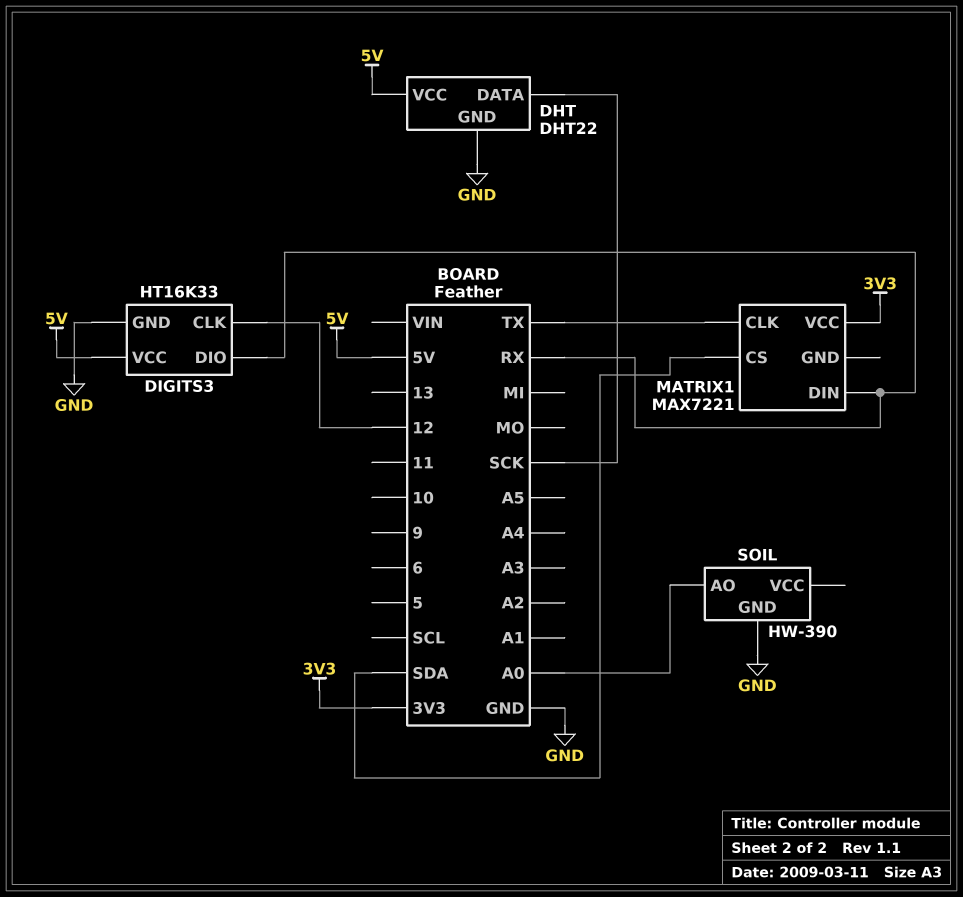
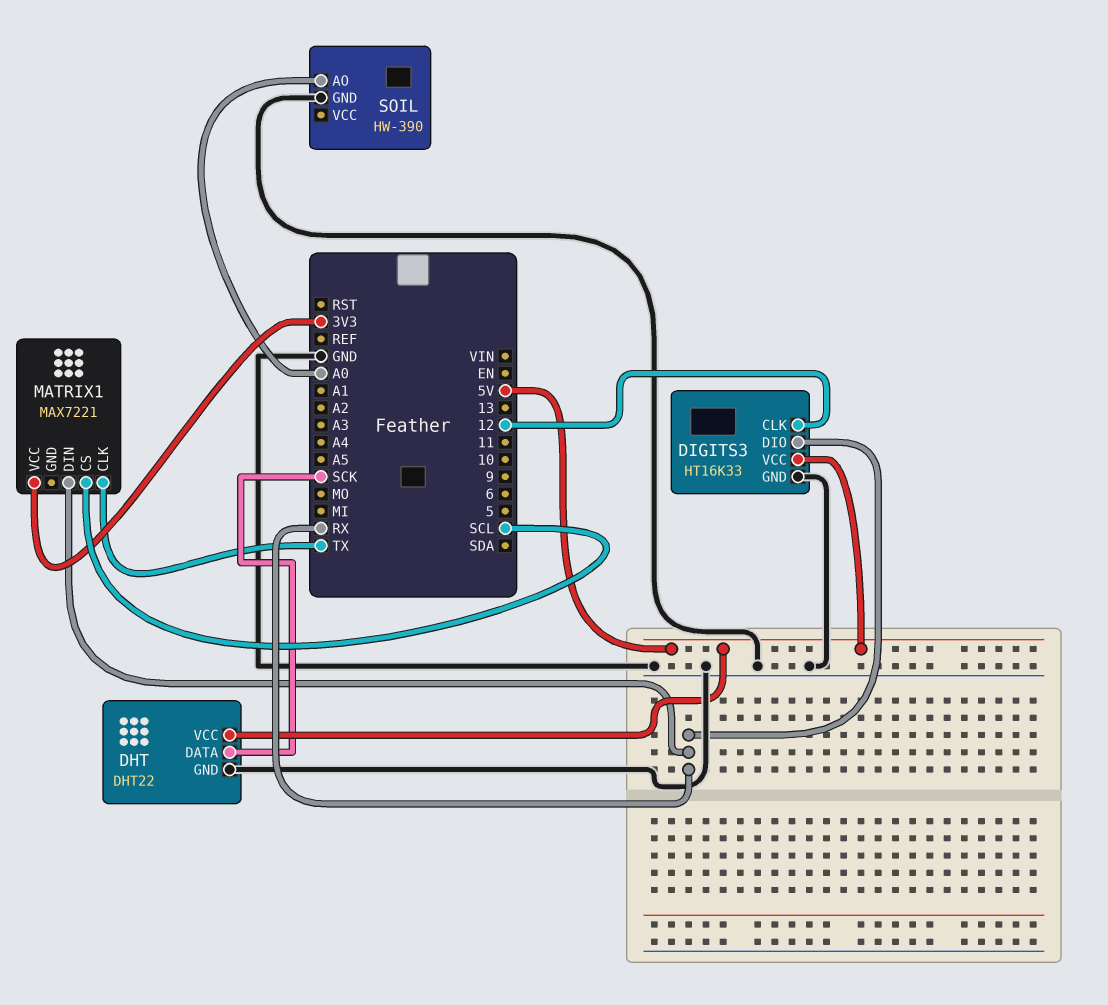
MATRIX1 pin CS: SDA -> SCL

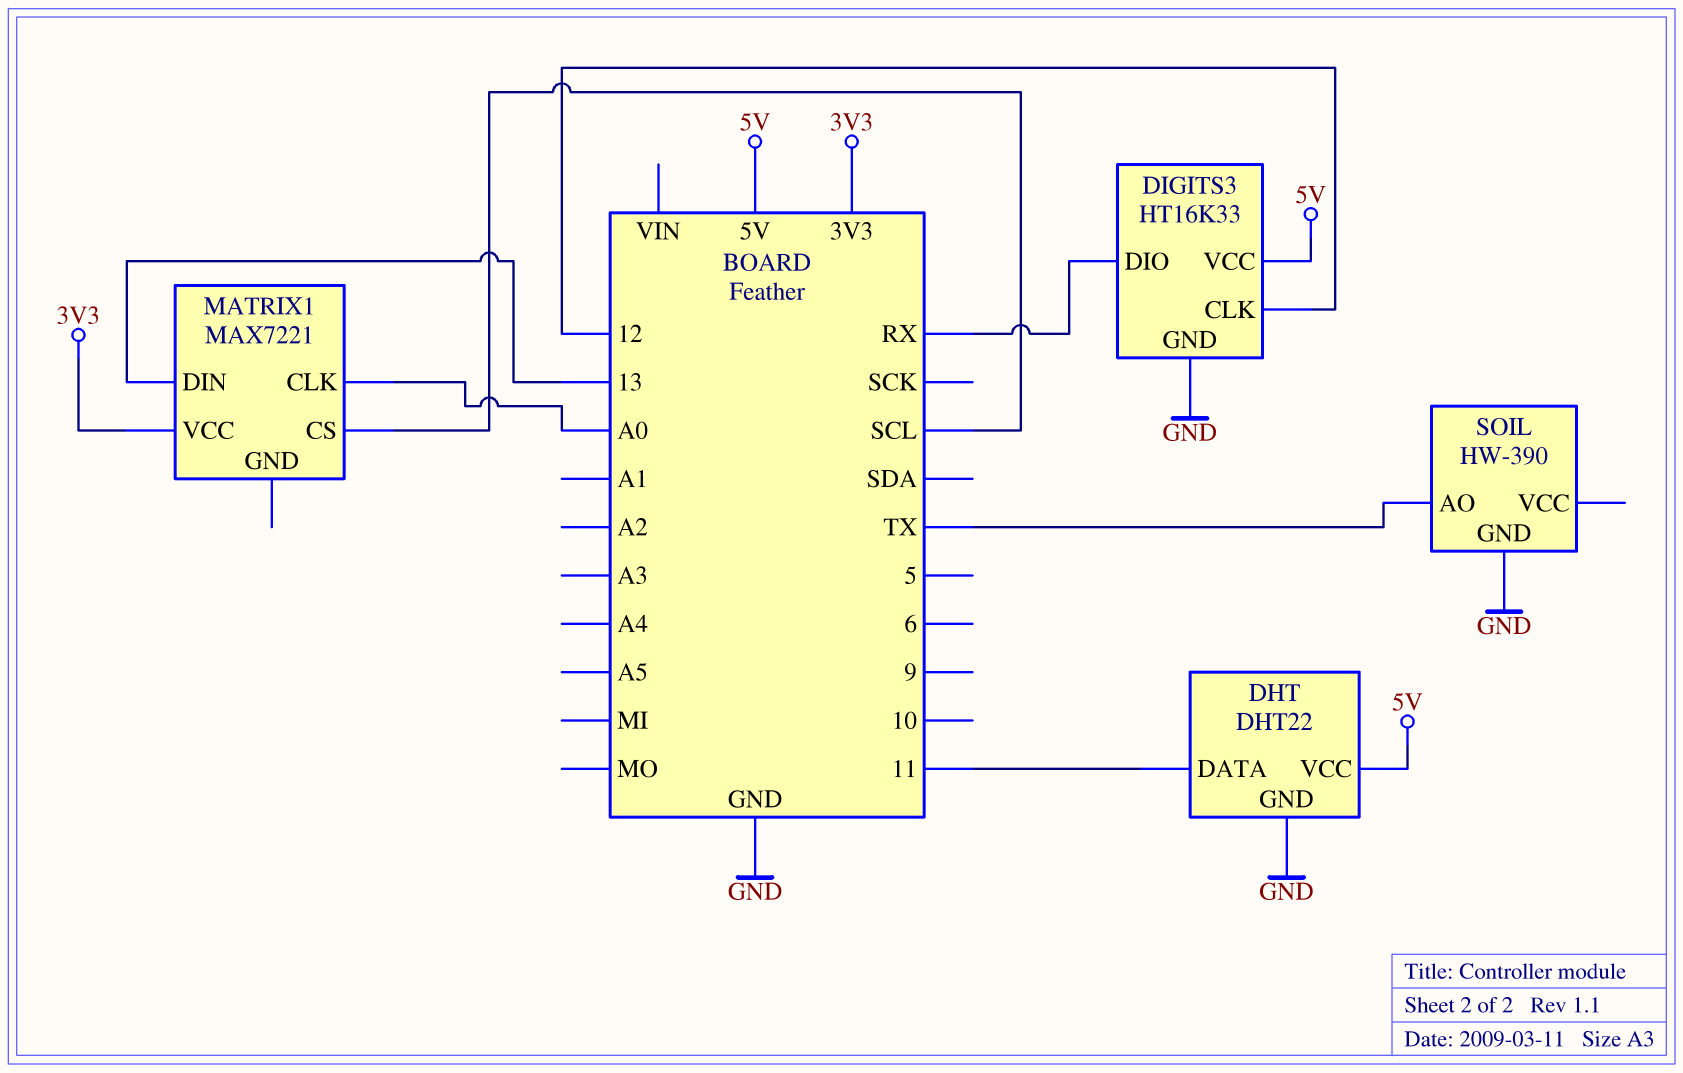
DHT pin DATA: SCK -> 11
MATRIX1 pin CLK: TX -> A0
MATRIX1 pin DIN: RX -> 13
SOIL pin AO: A0 -> TX

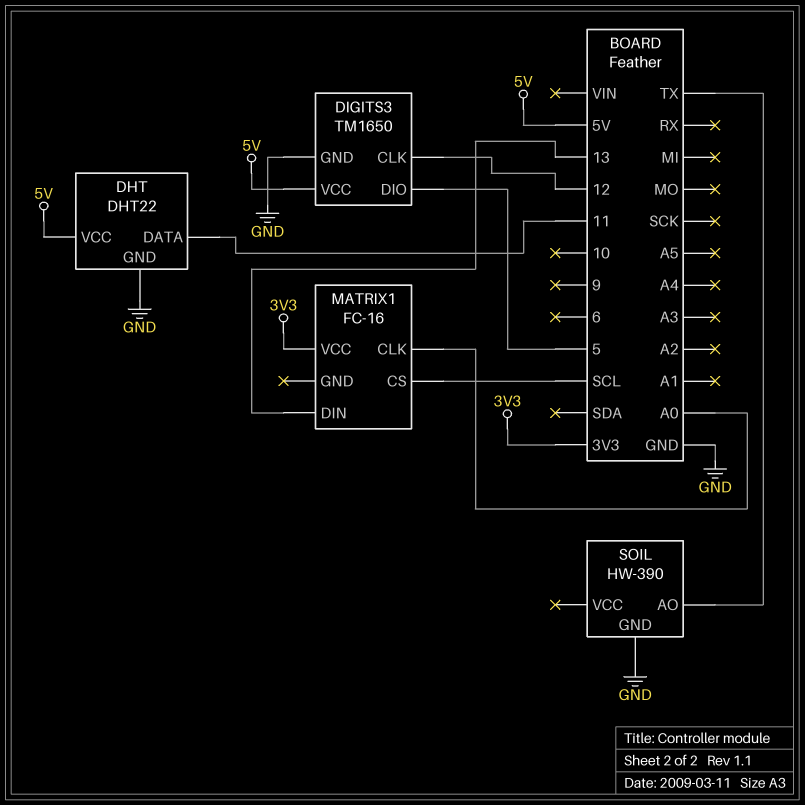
DIGITS3: HT16K33 -> TM1650
DIGITS3 pin DIO: RX -> 5
MATRIX1: MAX7221 -> FC-16

